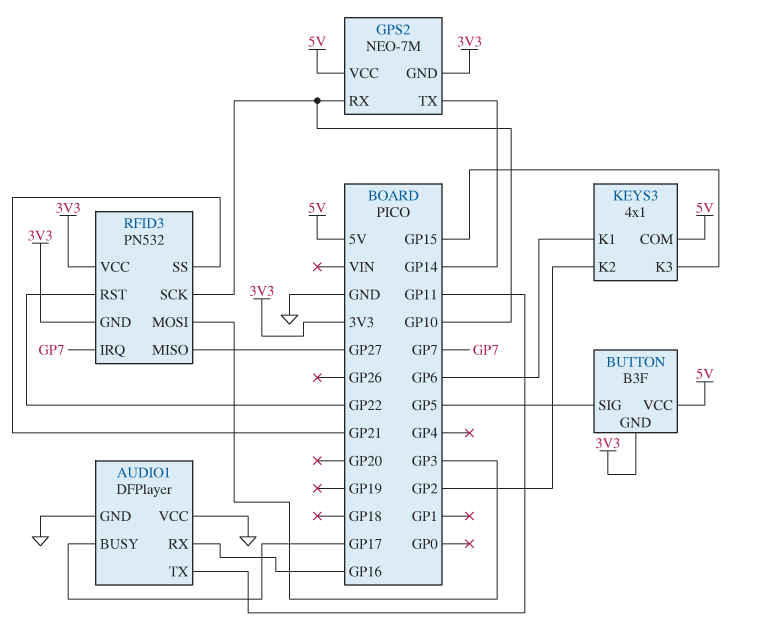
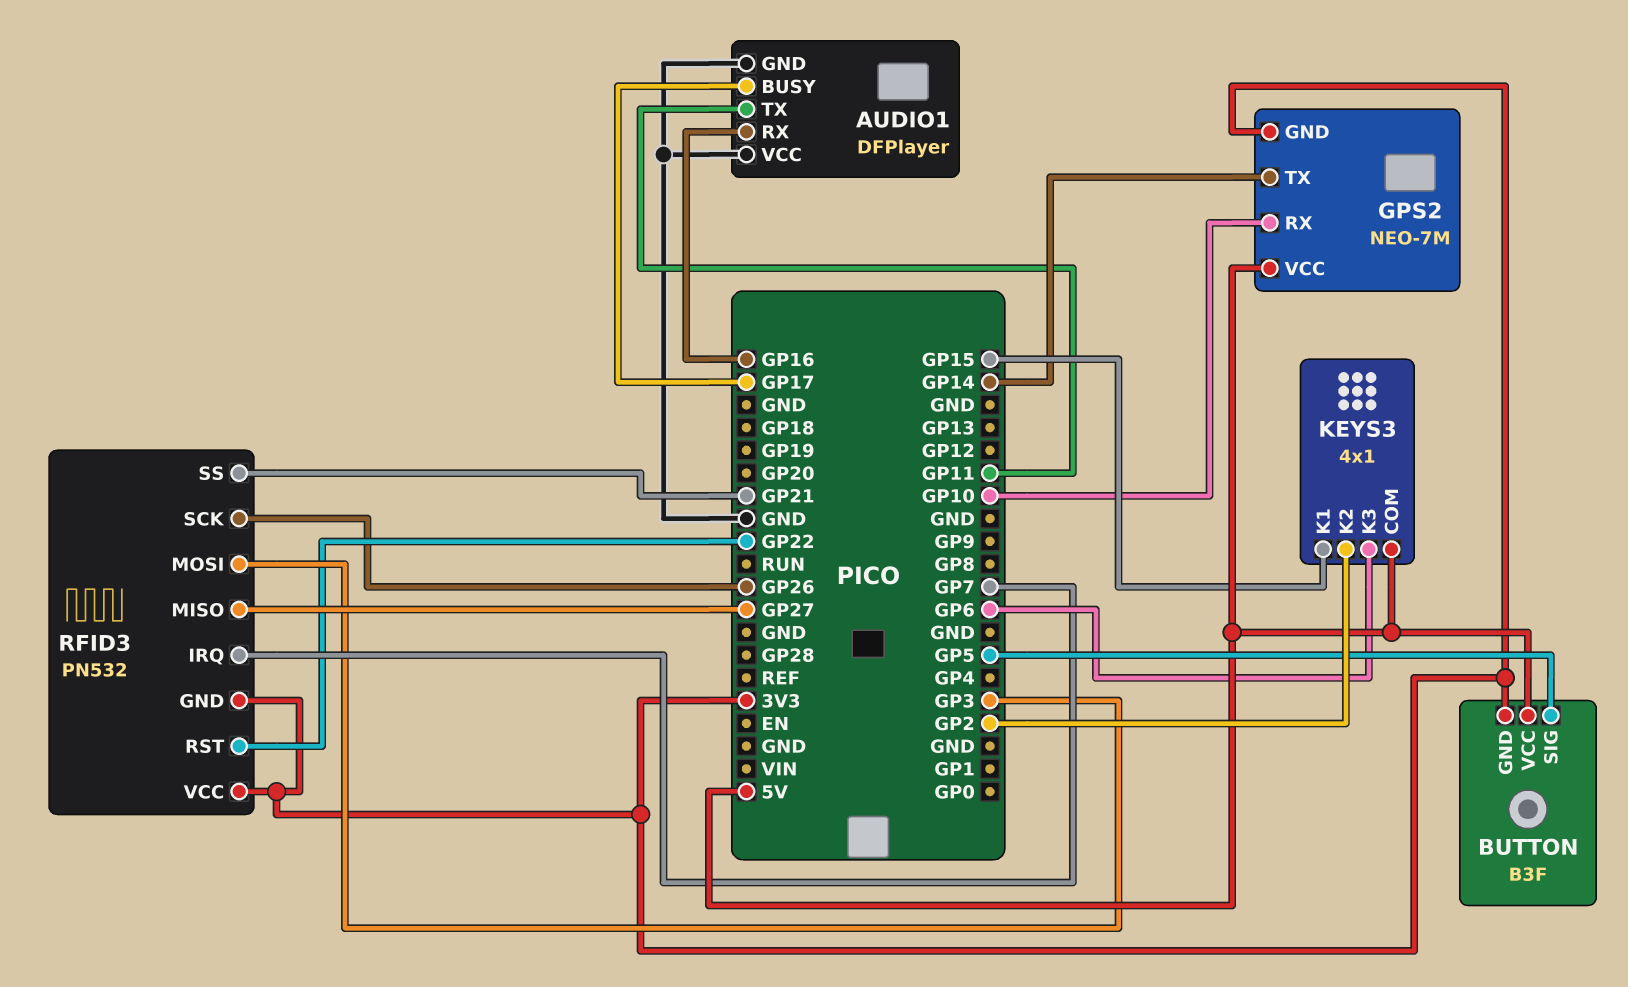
KEYS3 pin K1: GP6 -> GP15
KEYS3 pin K3: GP15 -> GP6
RFID3 pin SCK: GP10 -> GP26

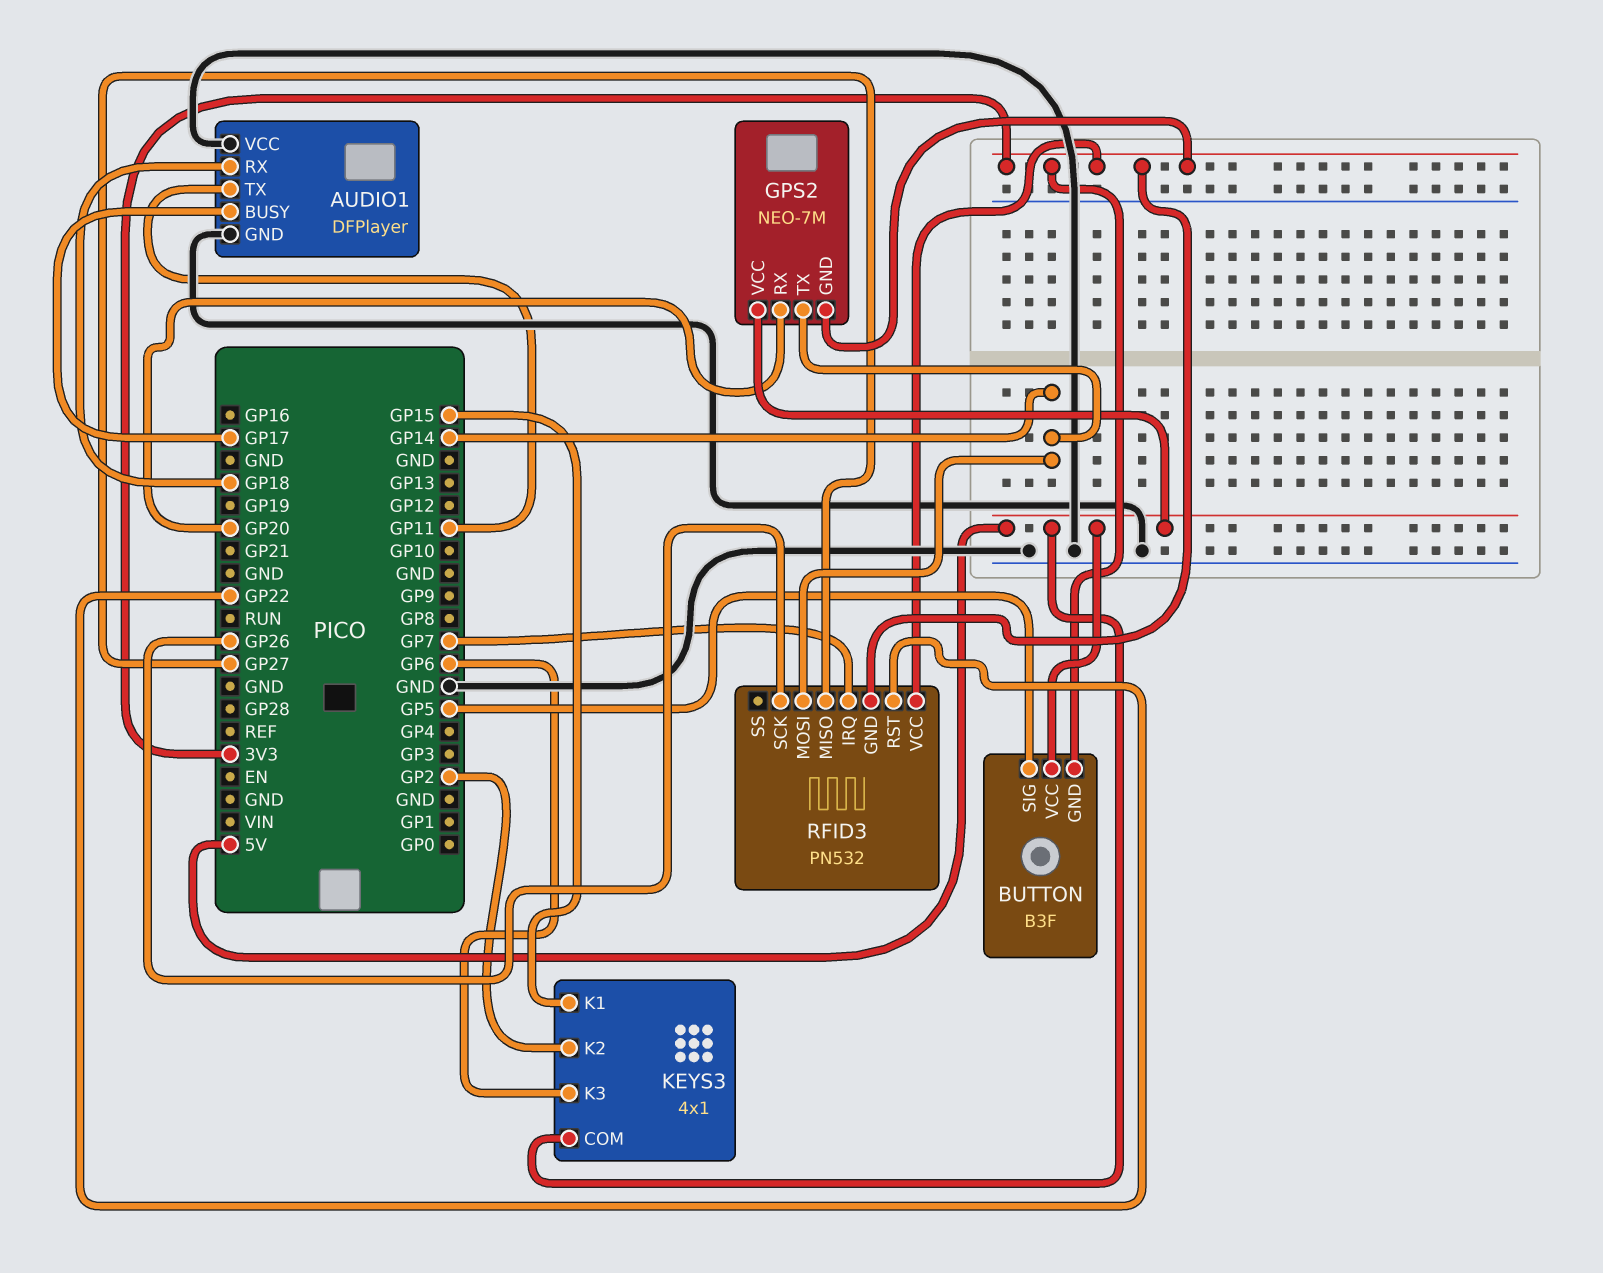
AUDIO1 pin RX: GP16 -> GP18
GPS2 pin RX: GP10 -> GP20
RFID3 pin MOSI: GP3 -> GP14
RFID3 pin SS: GP21 -> none

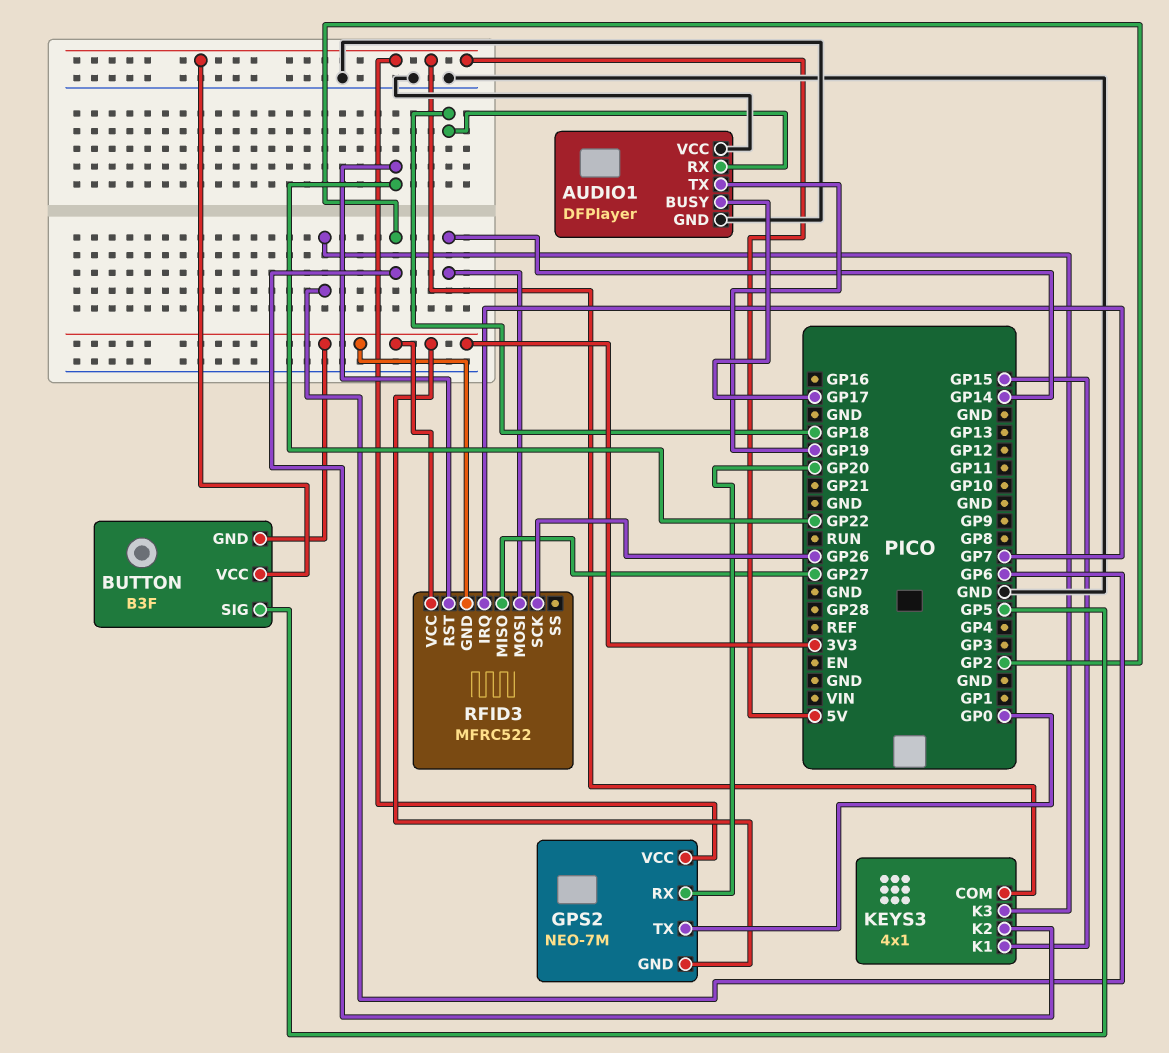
AUDIO1 pin TX: GP11 -> GP19
GPS2 pin TX: GP14 -> GP0
RFID3: PN532 -> MFRC522

